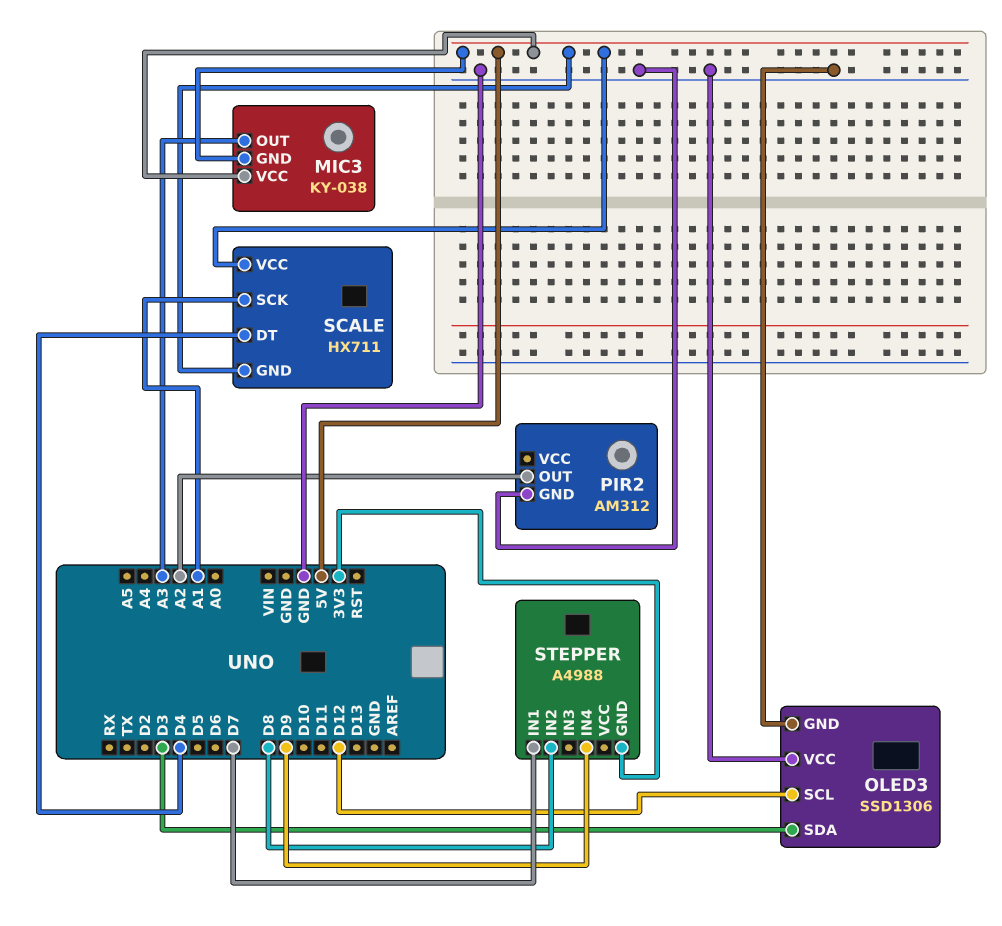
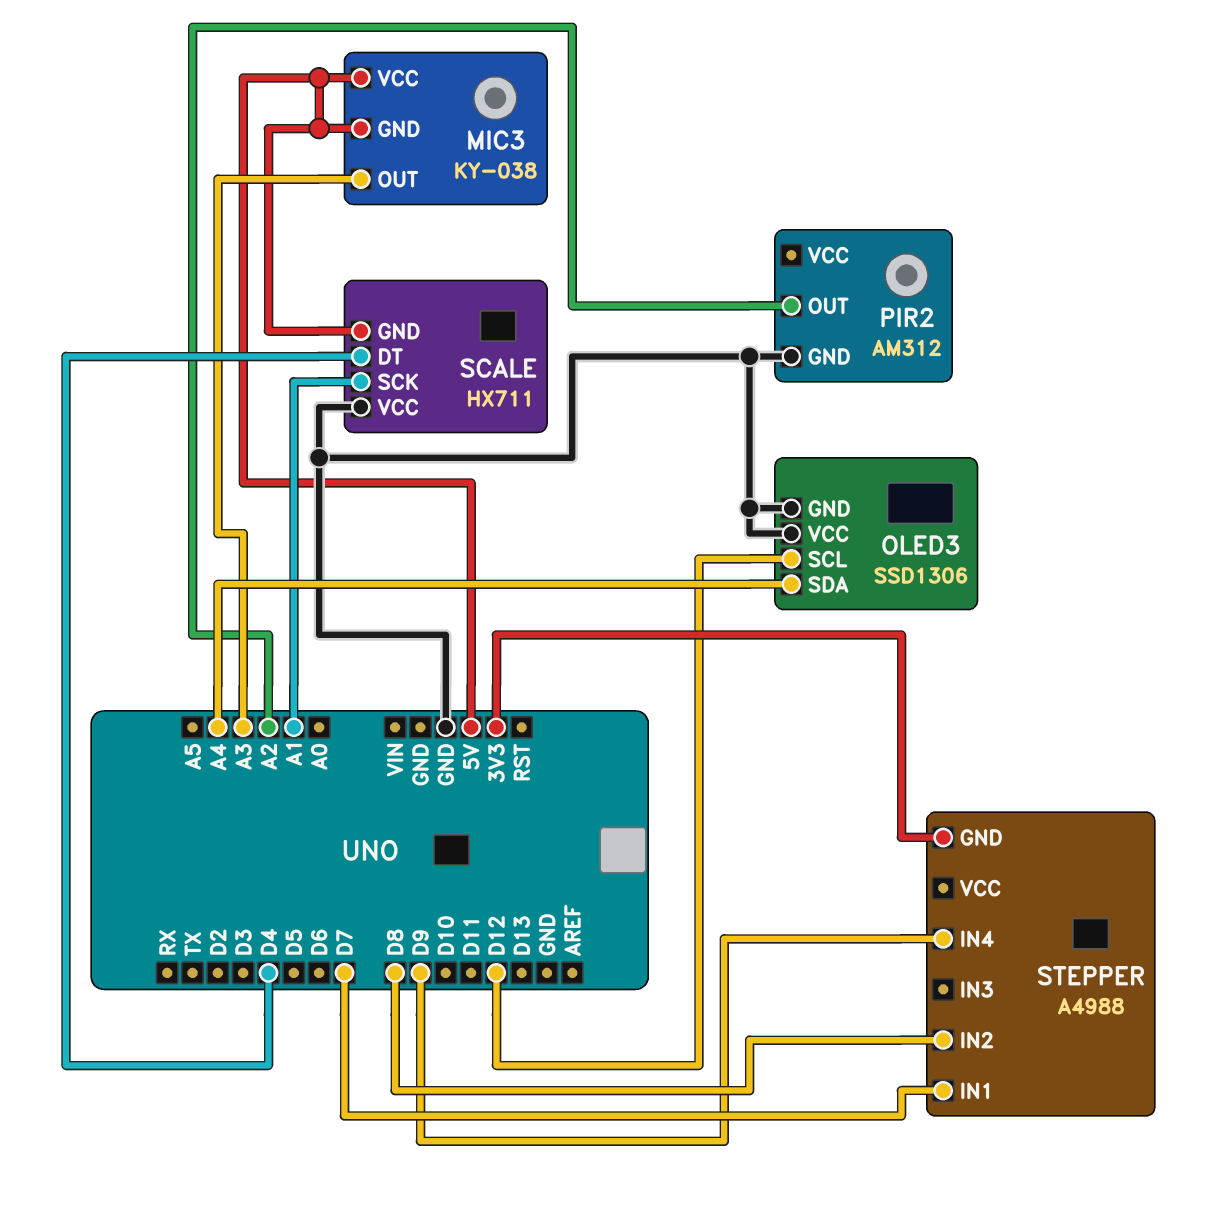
OLED3 pin SDA: D3 -> A4
SCALE pin VCC: 5V -> GND

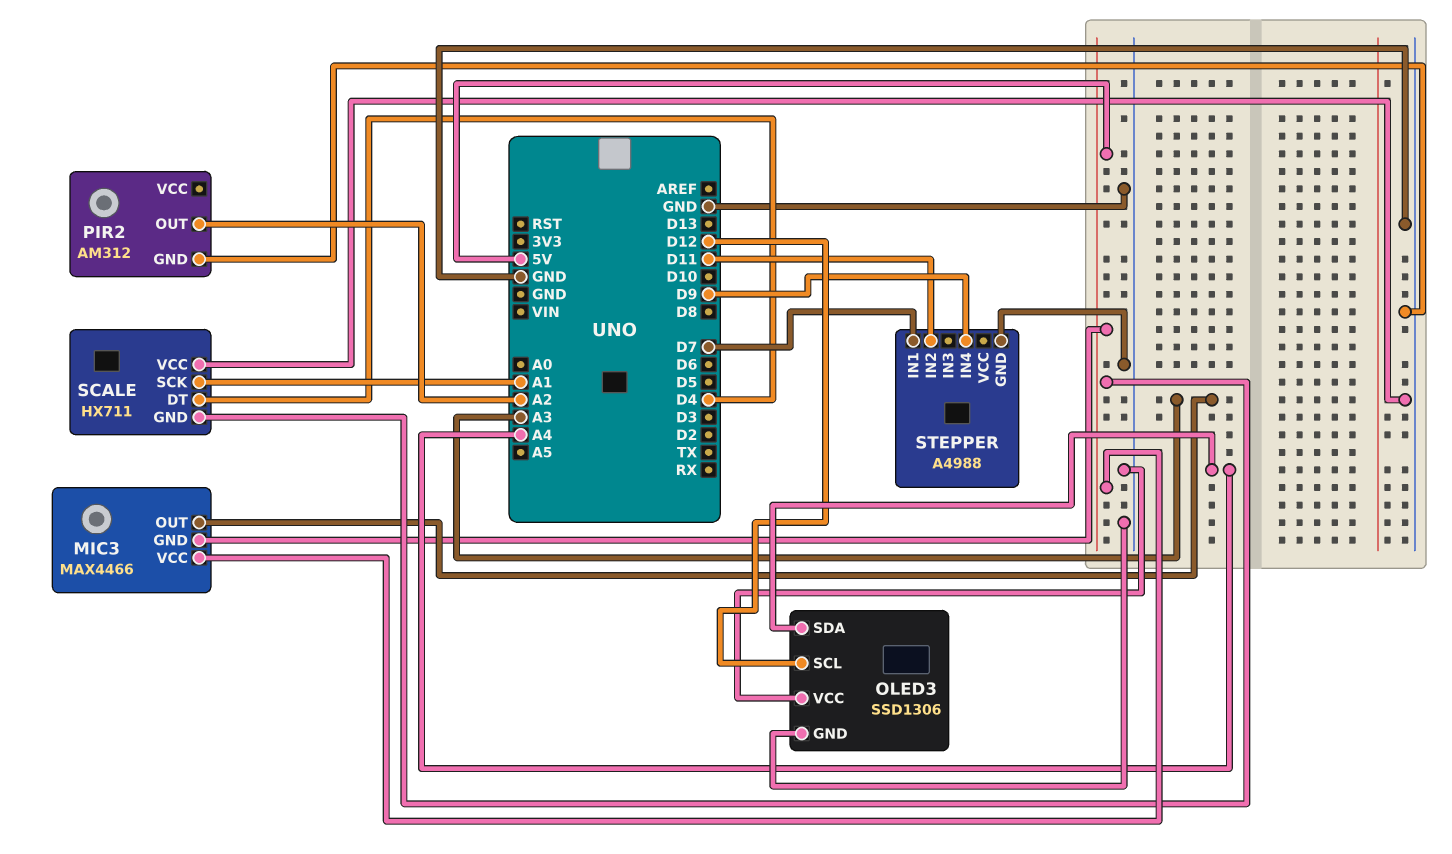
MIC3: KY-038 -> MAX4466
STEPPER pin GND: 3V3 -> GND
STEPPER pin IN2: D8 -> D11

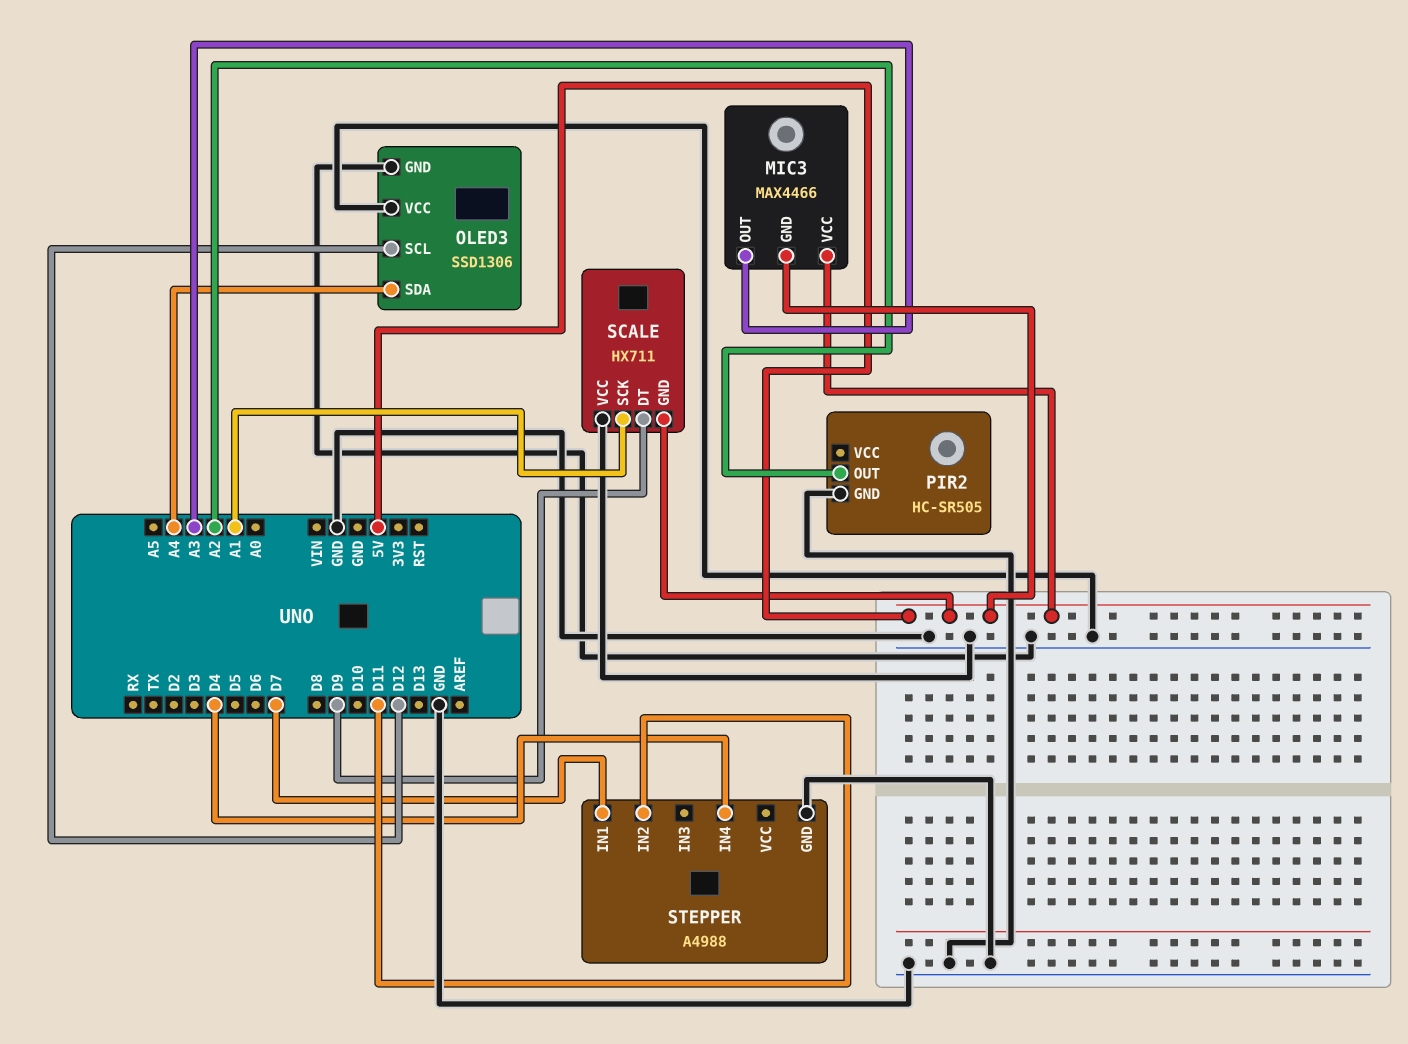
PIR2: AM312 -> HC-SR505
SCALE pin DT: D4 -> D9
STEPPER pin IN4: D9 -> D4

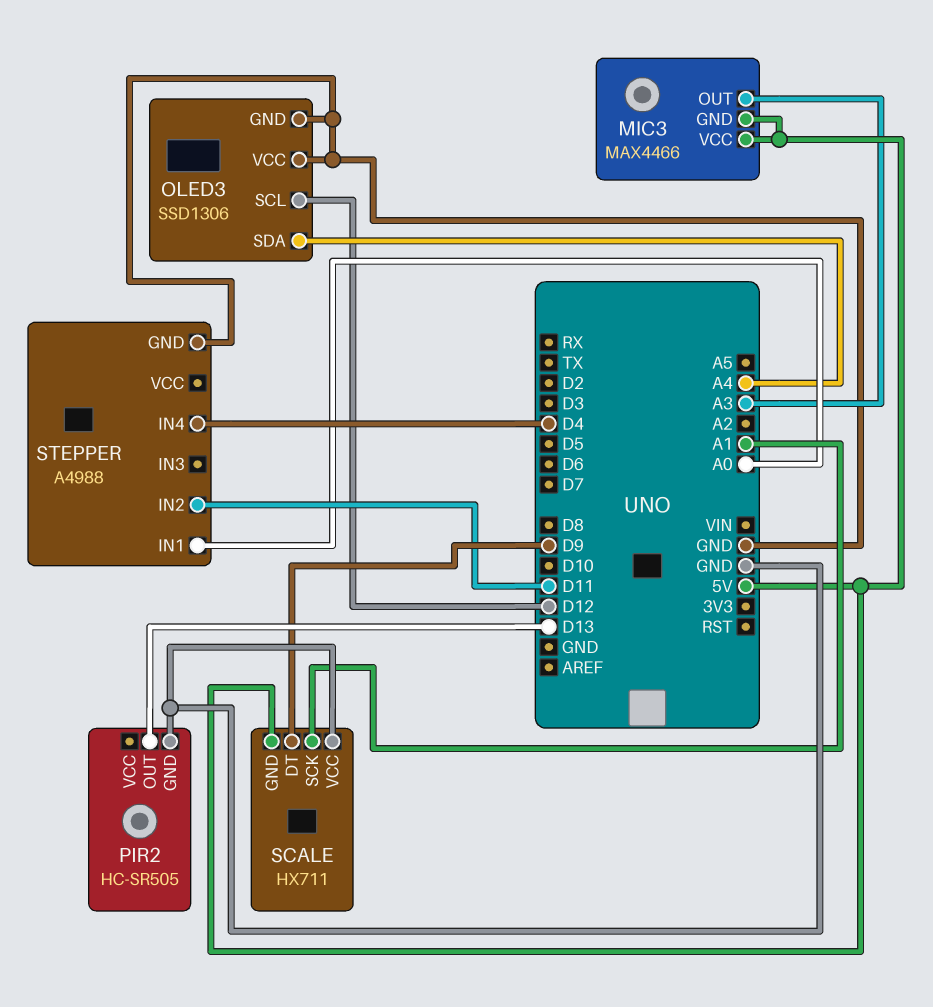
PIR2 pin OUT: A2 -> D13
STEPPER pin IN1: D7 -> A0

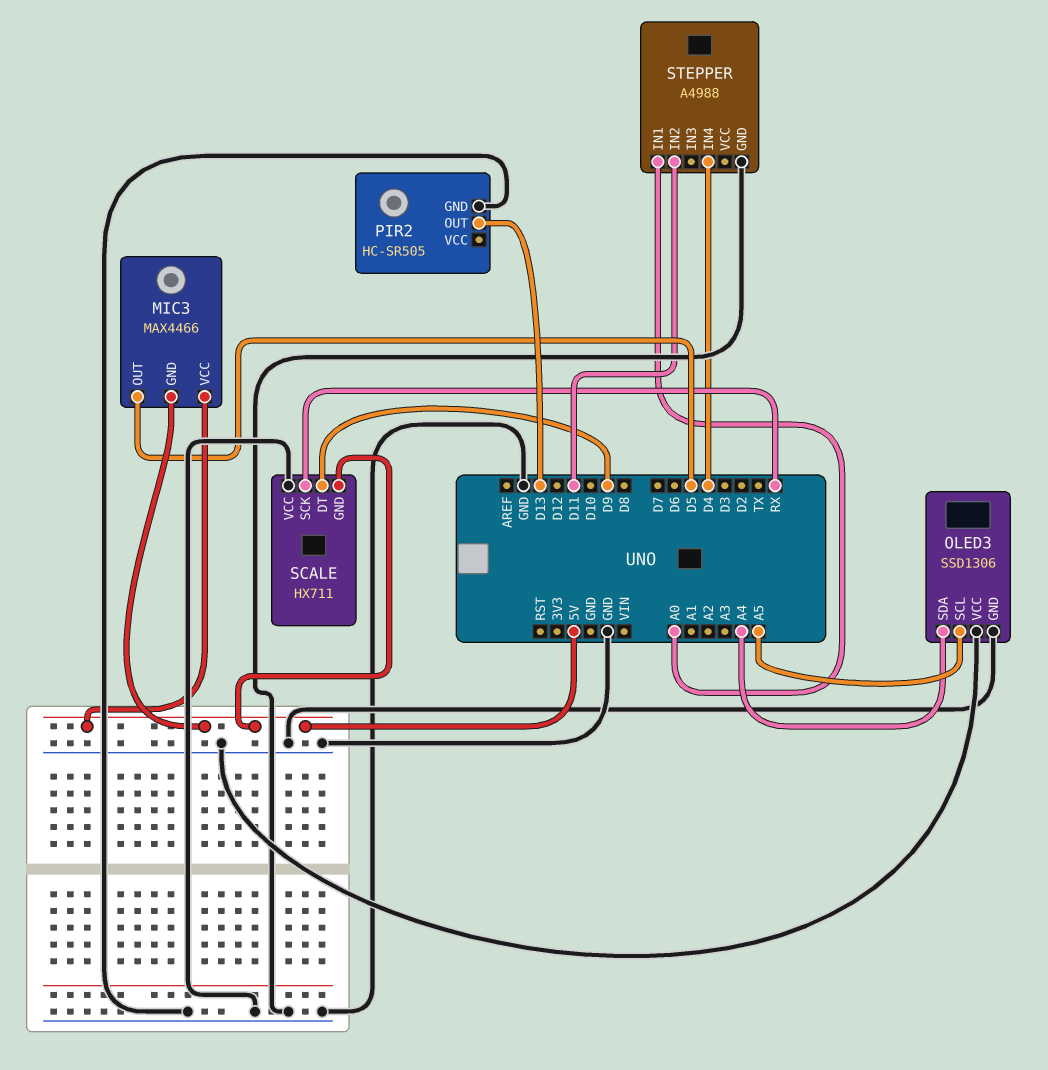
MIC3 pin OUT: A3 -> D5
OLED3 pin SCL: D12 -> A5
SCALE pin SCK: A1 -> RX

